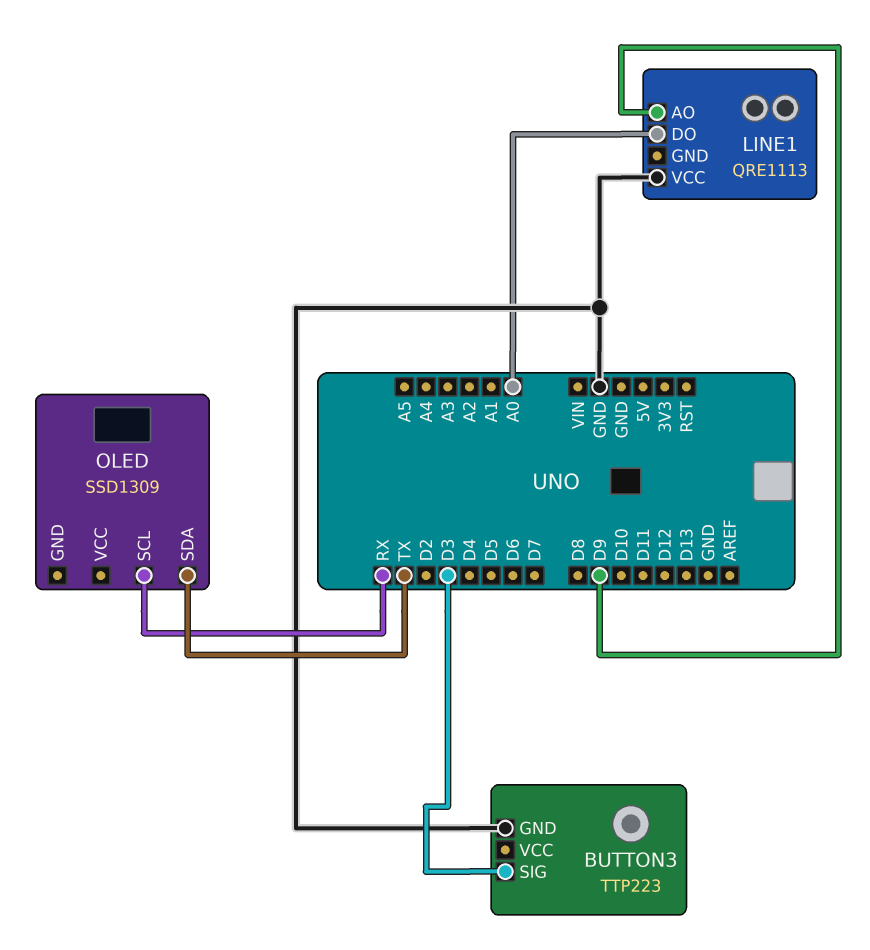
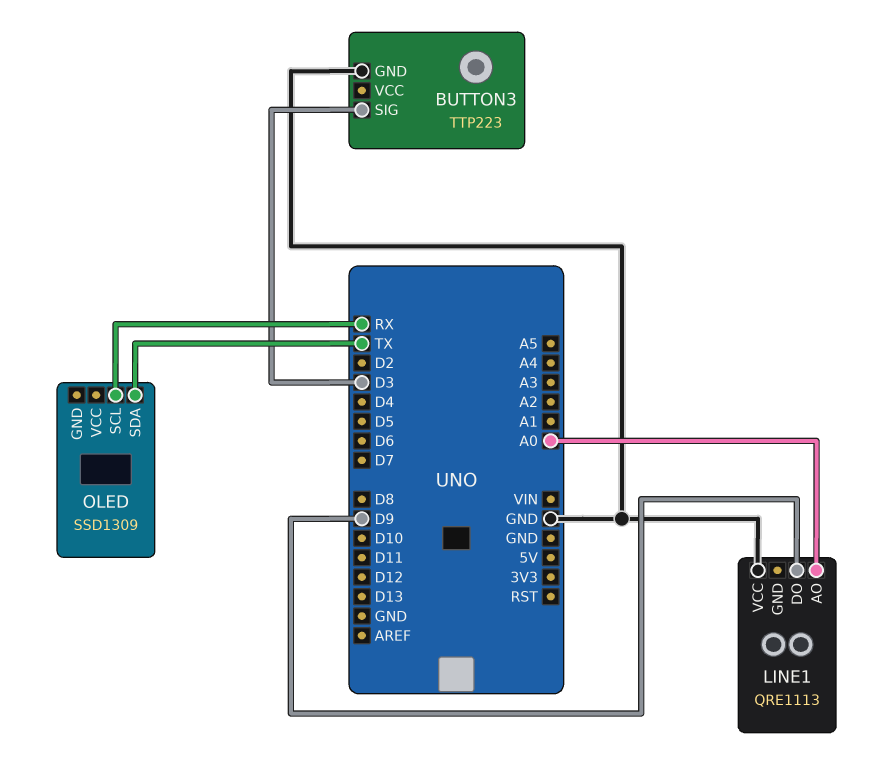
LINE1 pin AO: D9 -> A0
LINE1 pin DO: A0 -> D9

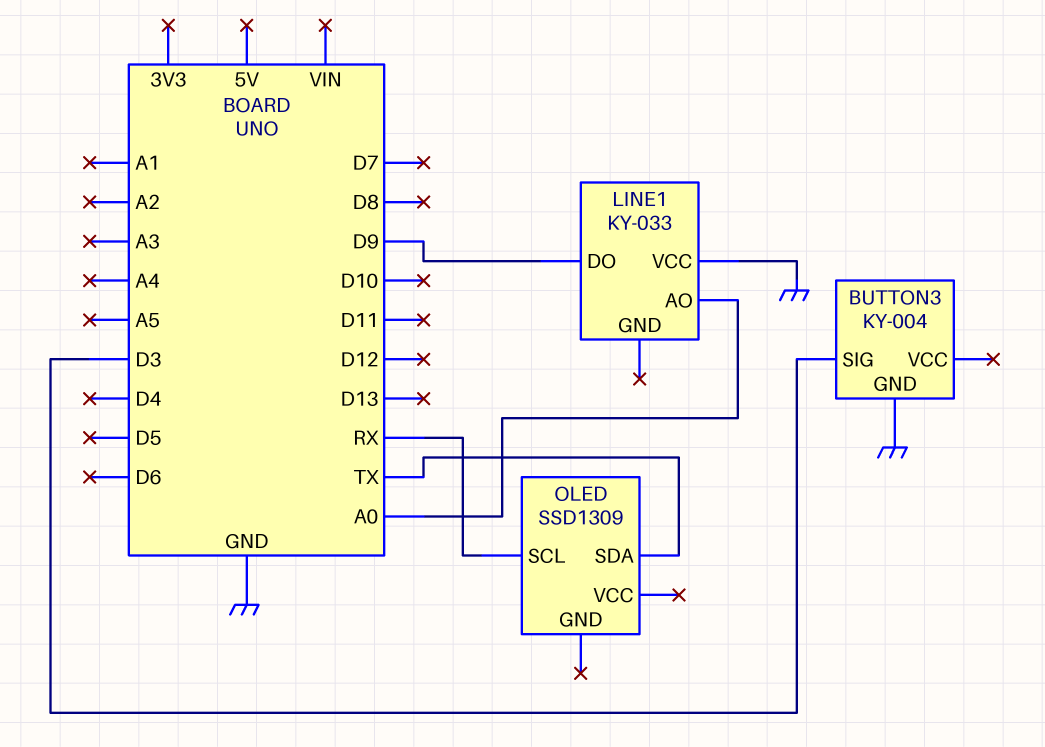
BUTTON3: TTP223 -> KY-004
LINE1: QRE1113 -> KY-033

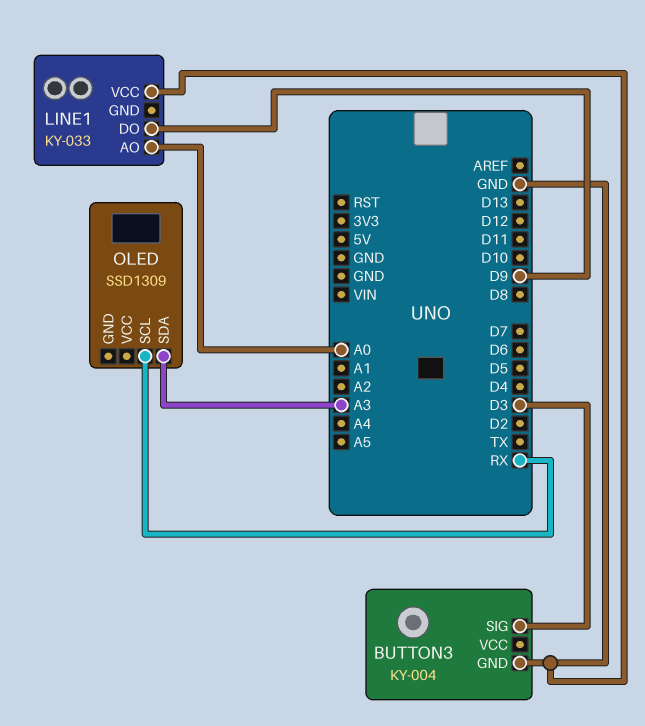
OLED pin SDA: TX -> A3

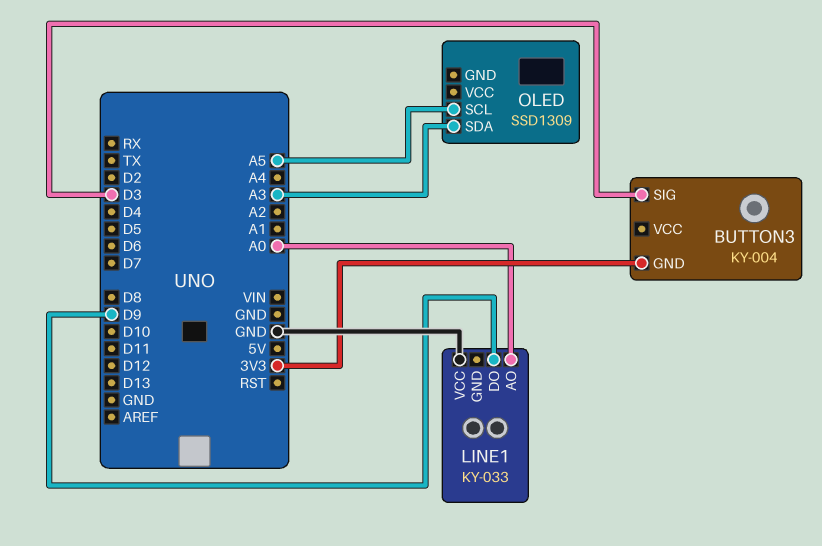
BUTTON3 pin GND: GND -> 3V3
OLED pin SCL: RX -> A5

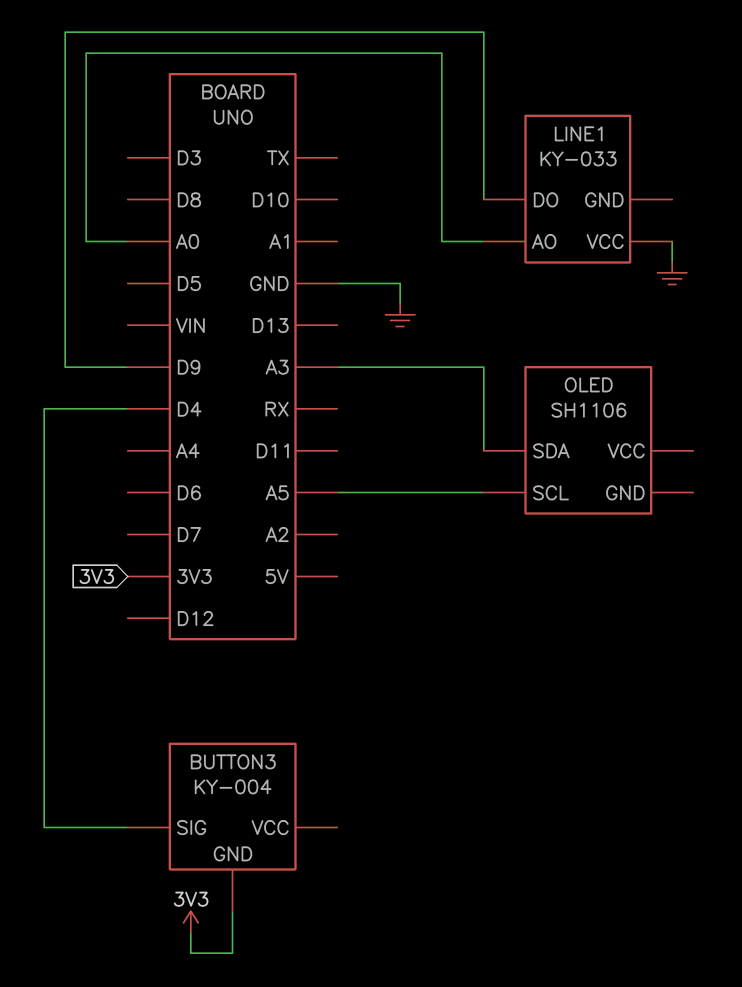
BUTTON3 pin SIG: D3 -> D4
OLED: SSD1309 -> SH1106

